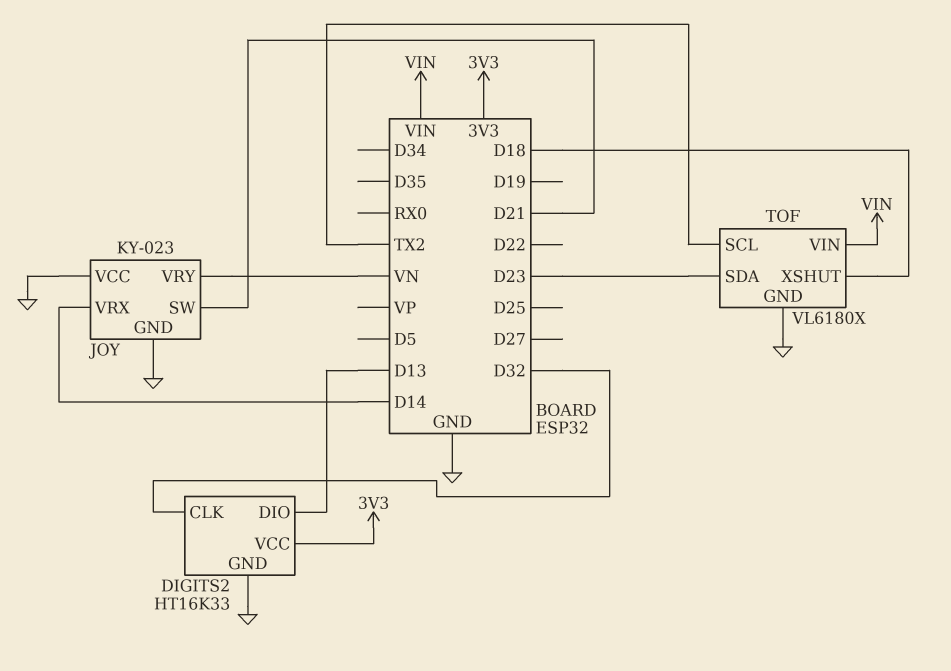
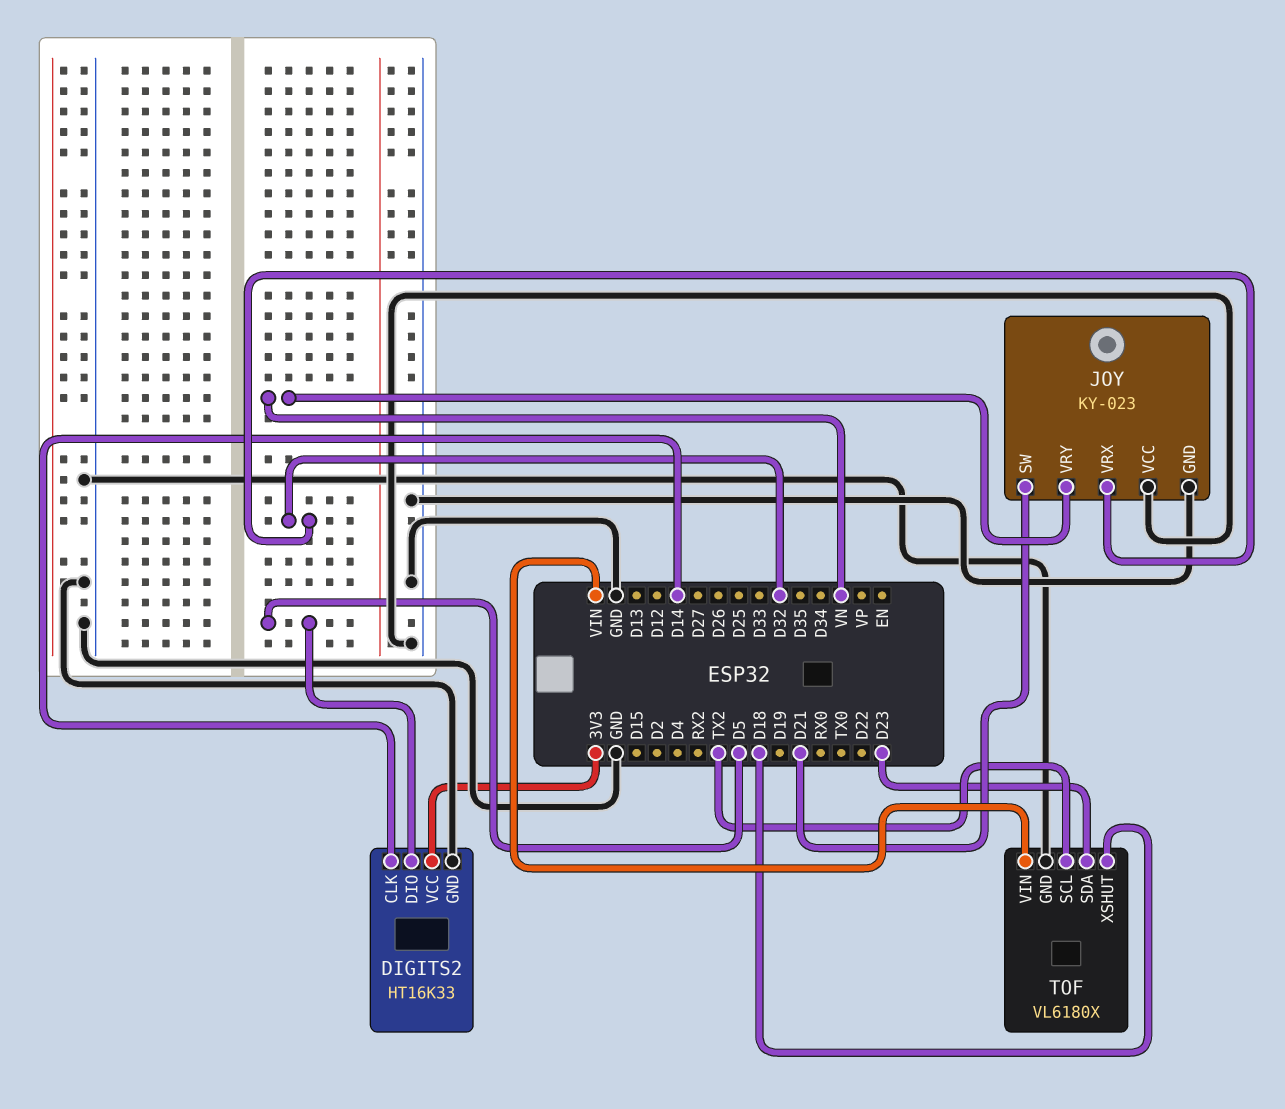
DIGITS2 pin CLK: D32 -> D14
DIGITS2 pin DIO: D13 -> D5
JOY pin VRX: D14 -> D32

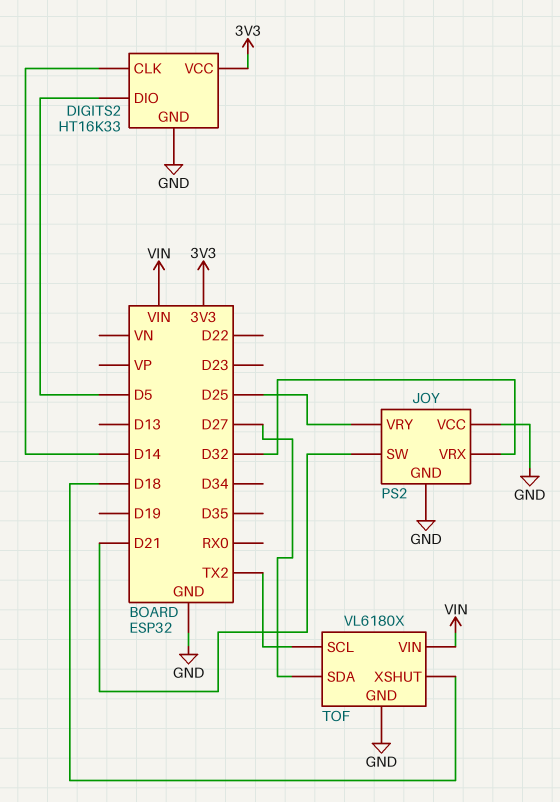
JOY: KY-023 -> PS2
JOY pin VRY: VN -> D25
TOF pin SDA: D23 -> D27

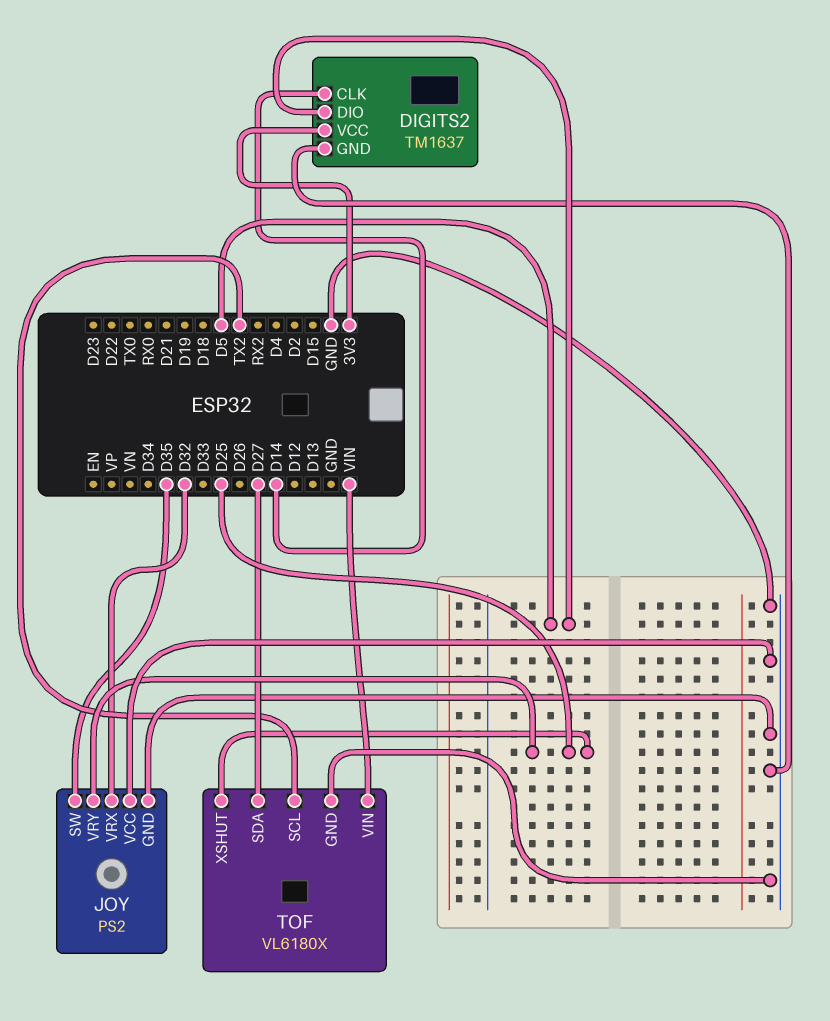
DIGITS2: HT16K33 -> TM1637
JOY pin SW: D21 -> D35
TOF pin XSHUT: D18 -> D25

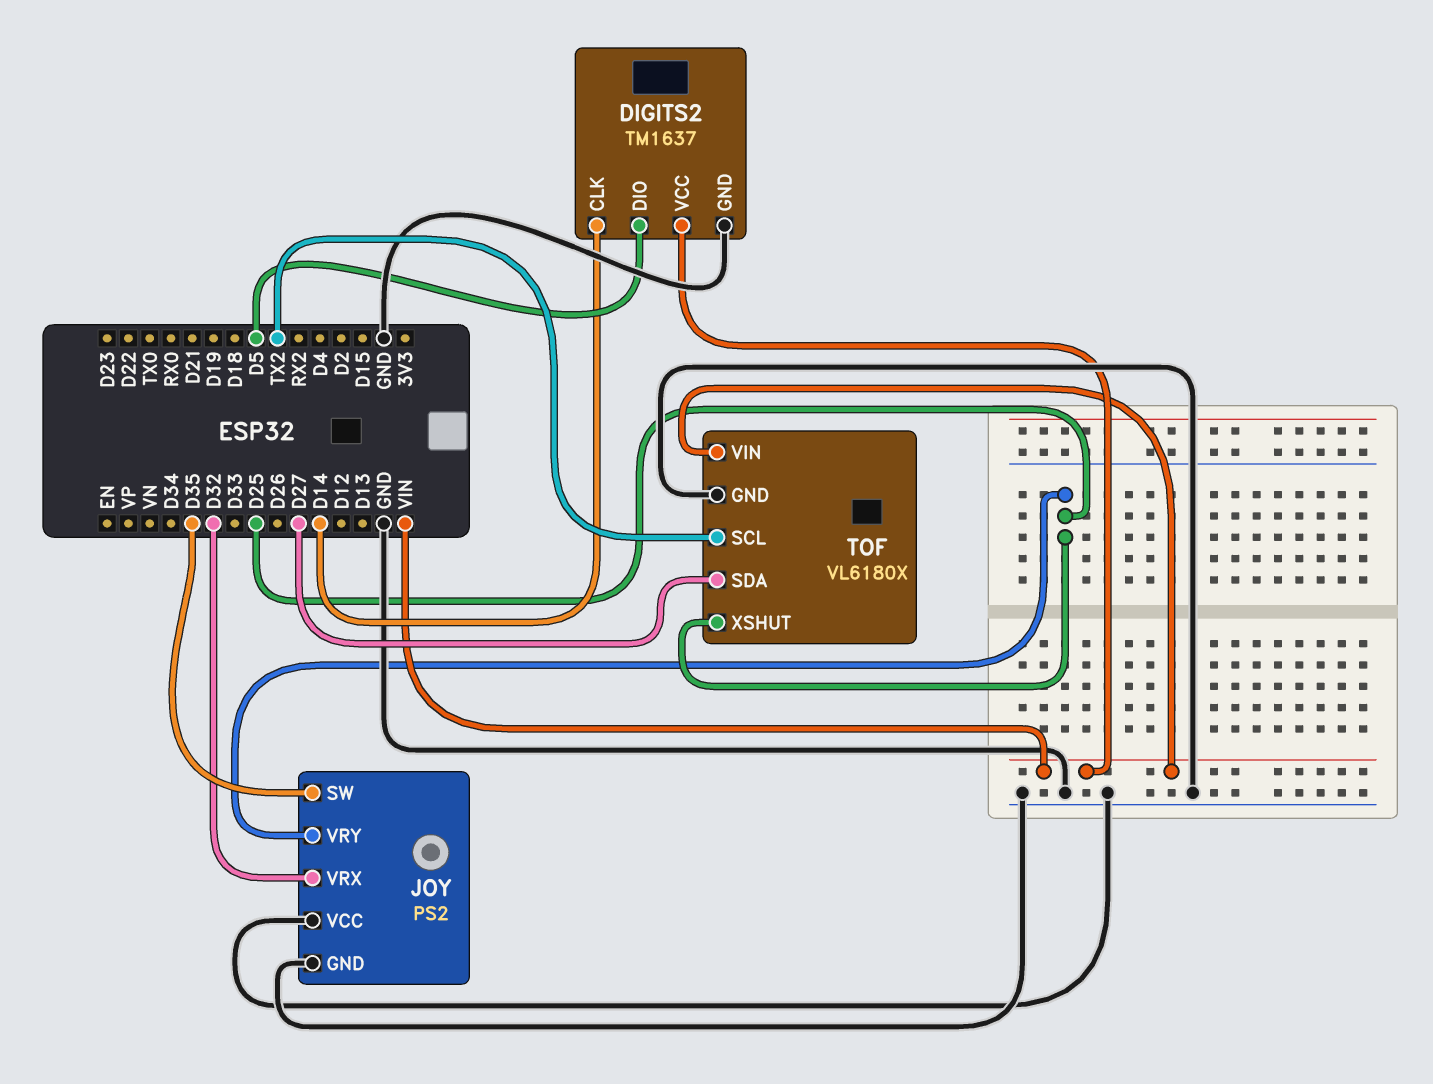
DIGITS2 pin VCC: 3V3 -> VIN

